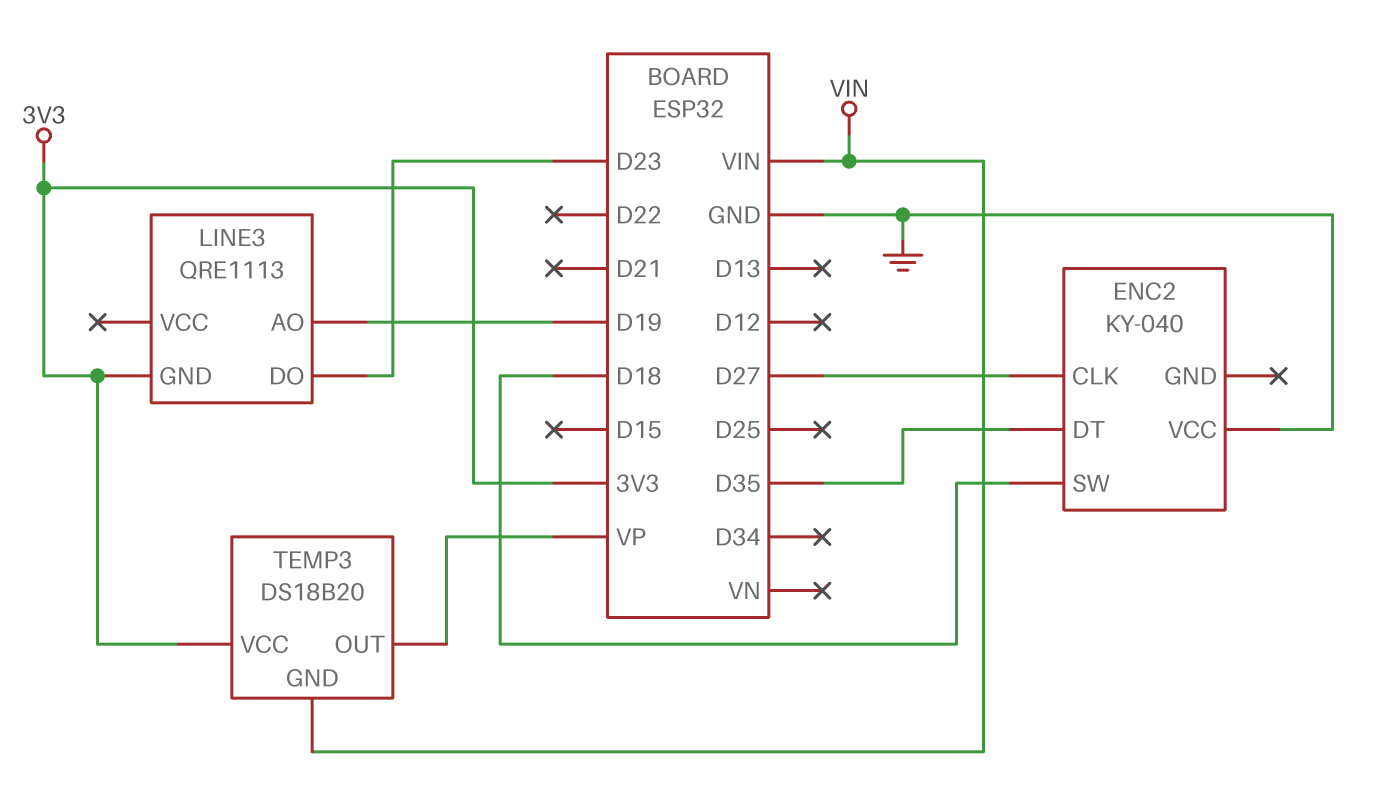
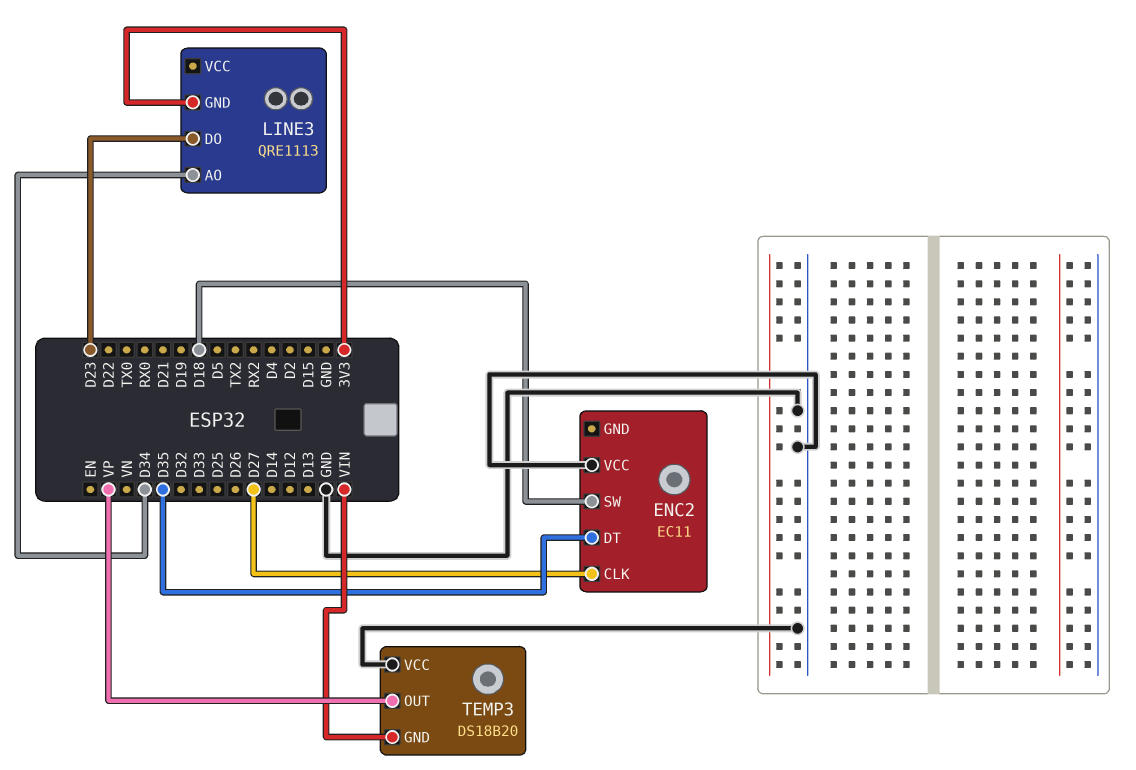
ENC2: KY-040 -> EC11
LINE3 pin AO: D19 -> D34
TEMP3 pin VCC: 3V3 -> GND

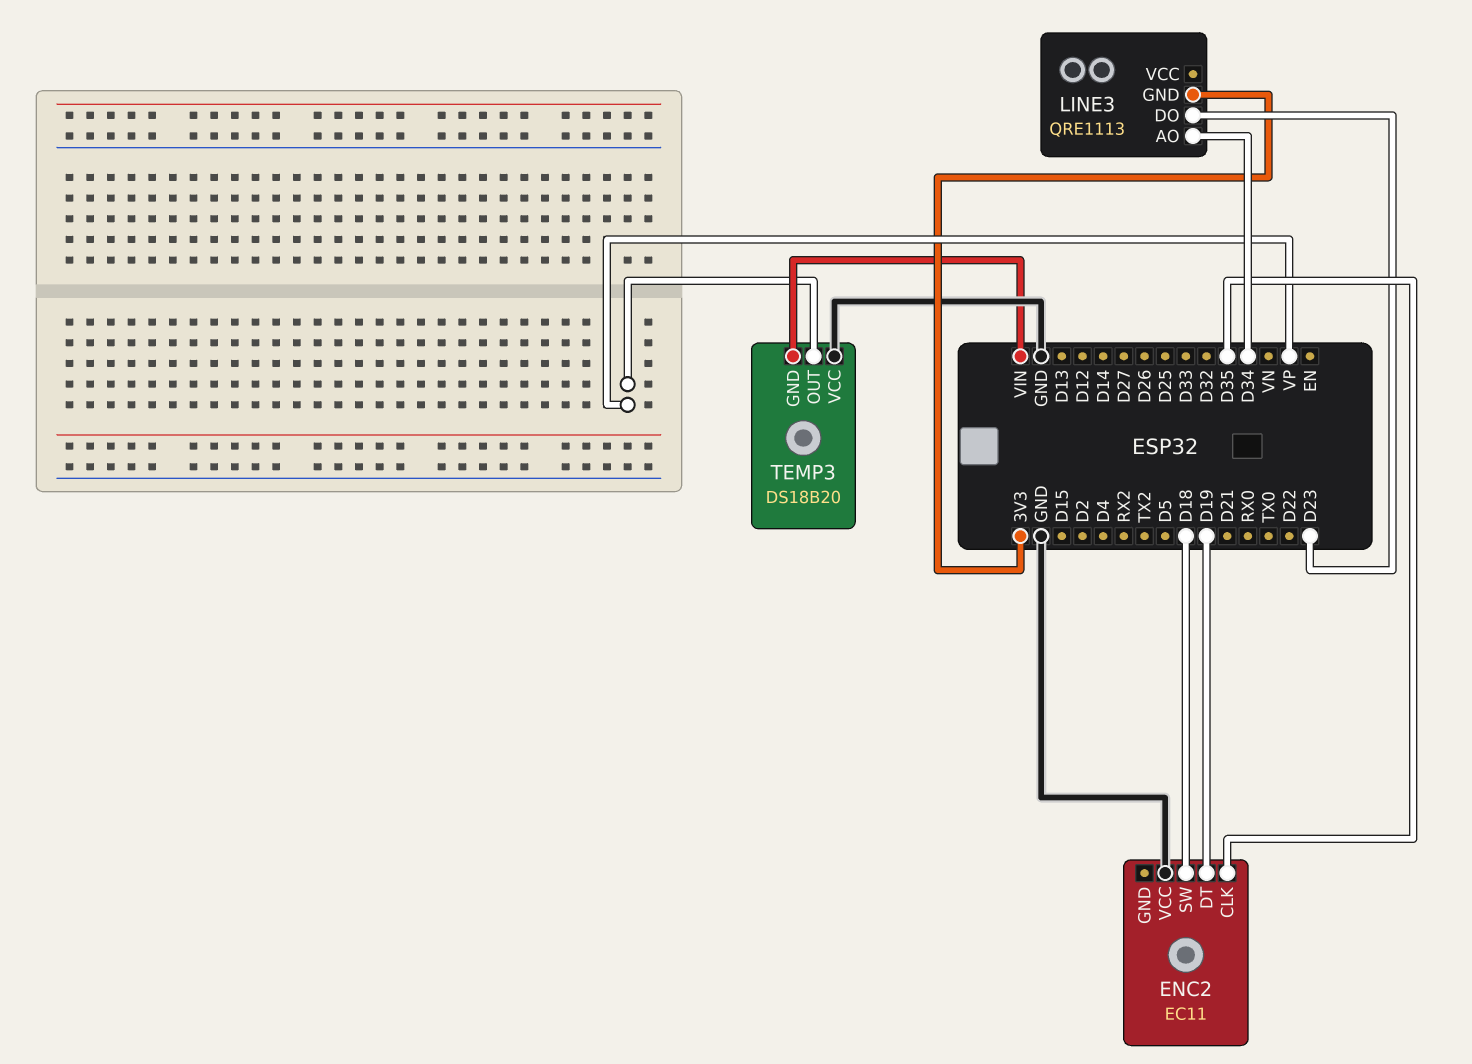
ENC2 pin CLK: D27 -> D35
ENC2 pin DT: D35 -> D19

